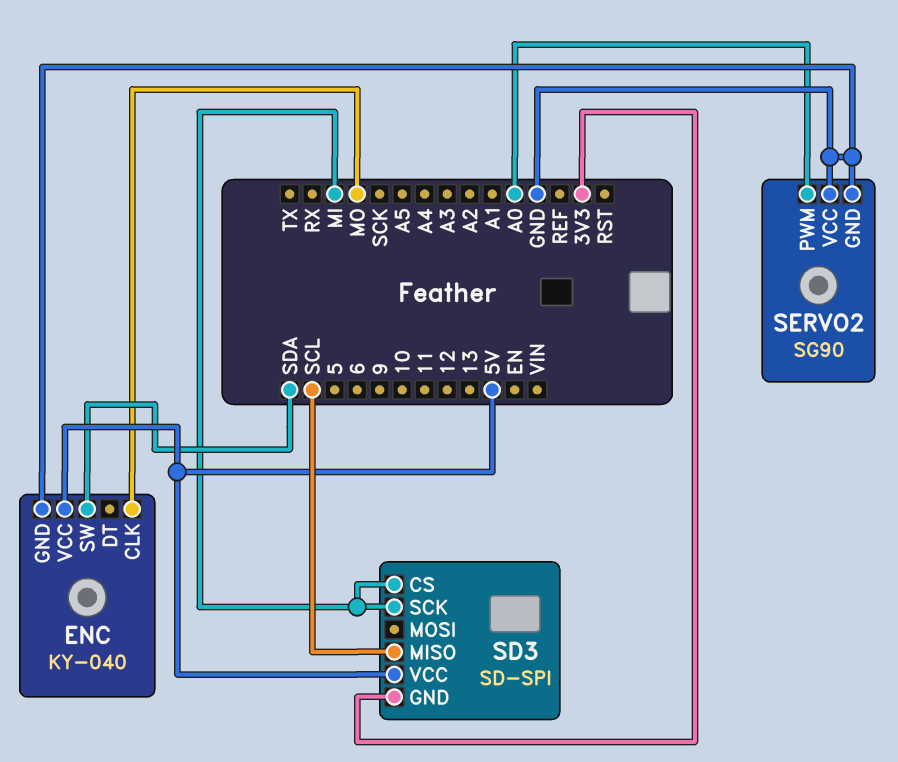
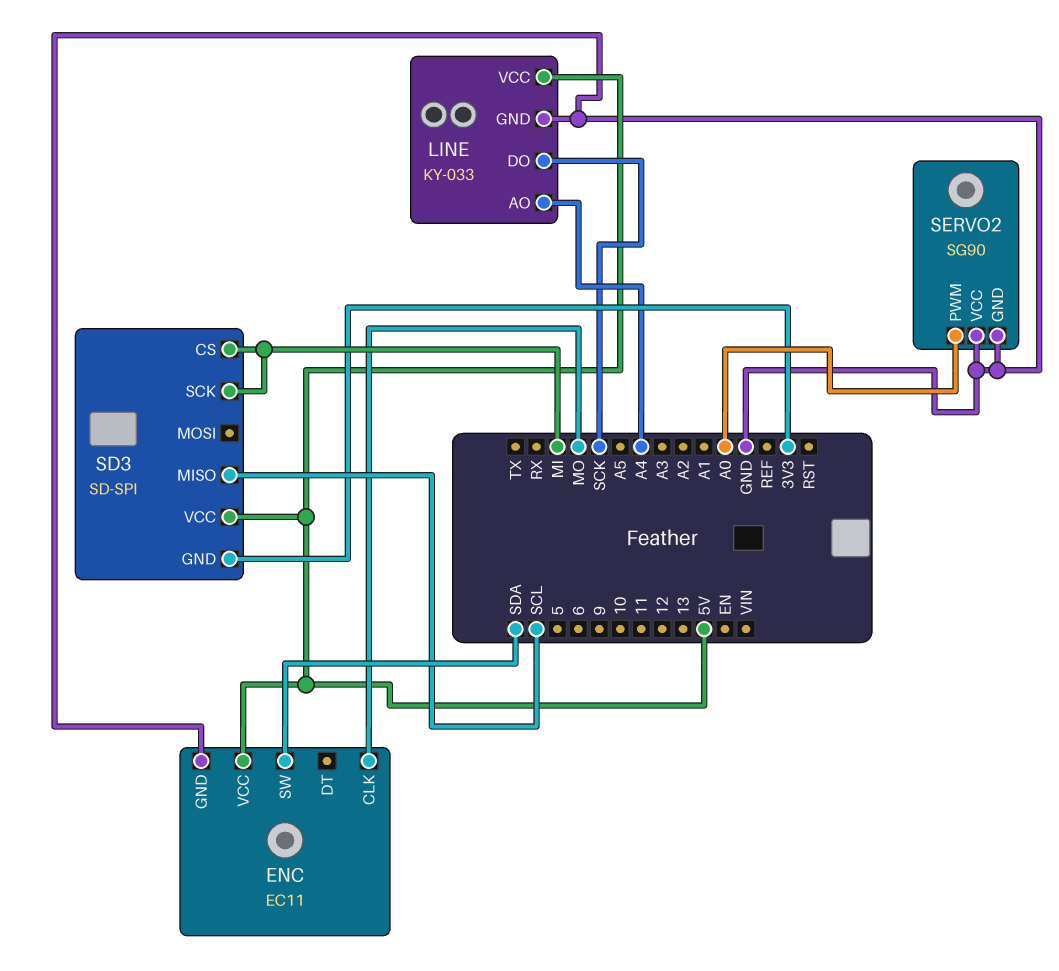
ENC: KY-040 -> EC11
LINE: none -> KY-033
LINE pin AO: none -> A4
LINE pin DO: none -> SCK
LINE pin GND: none -> GND
LINE pin VCC: none -> 5V

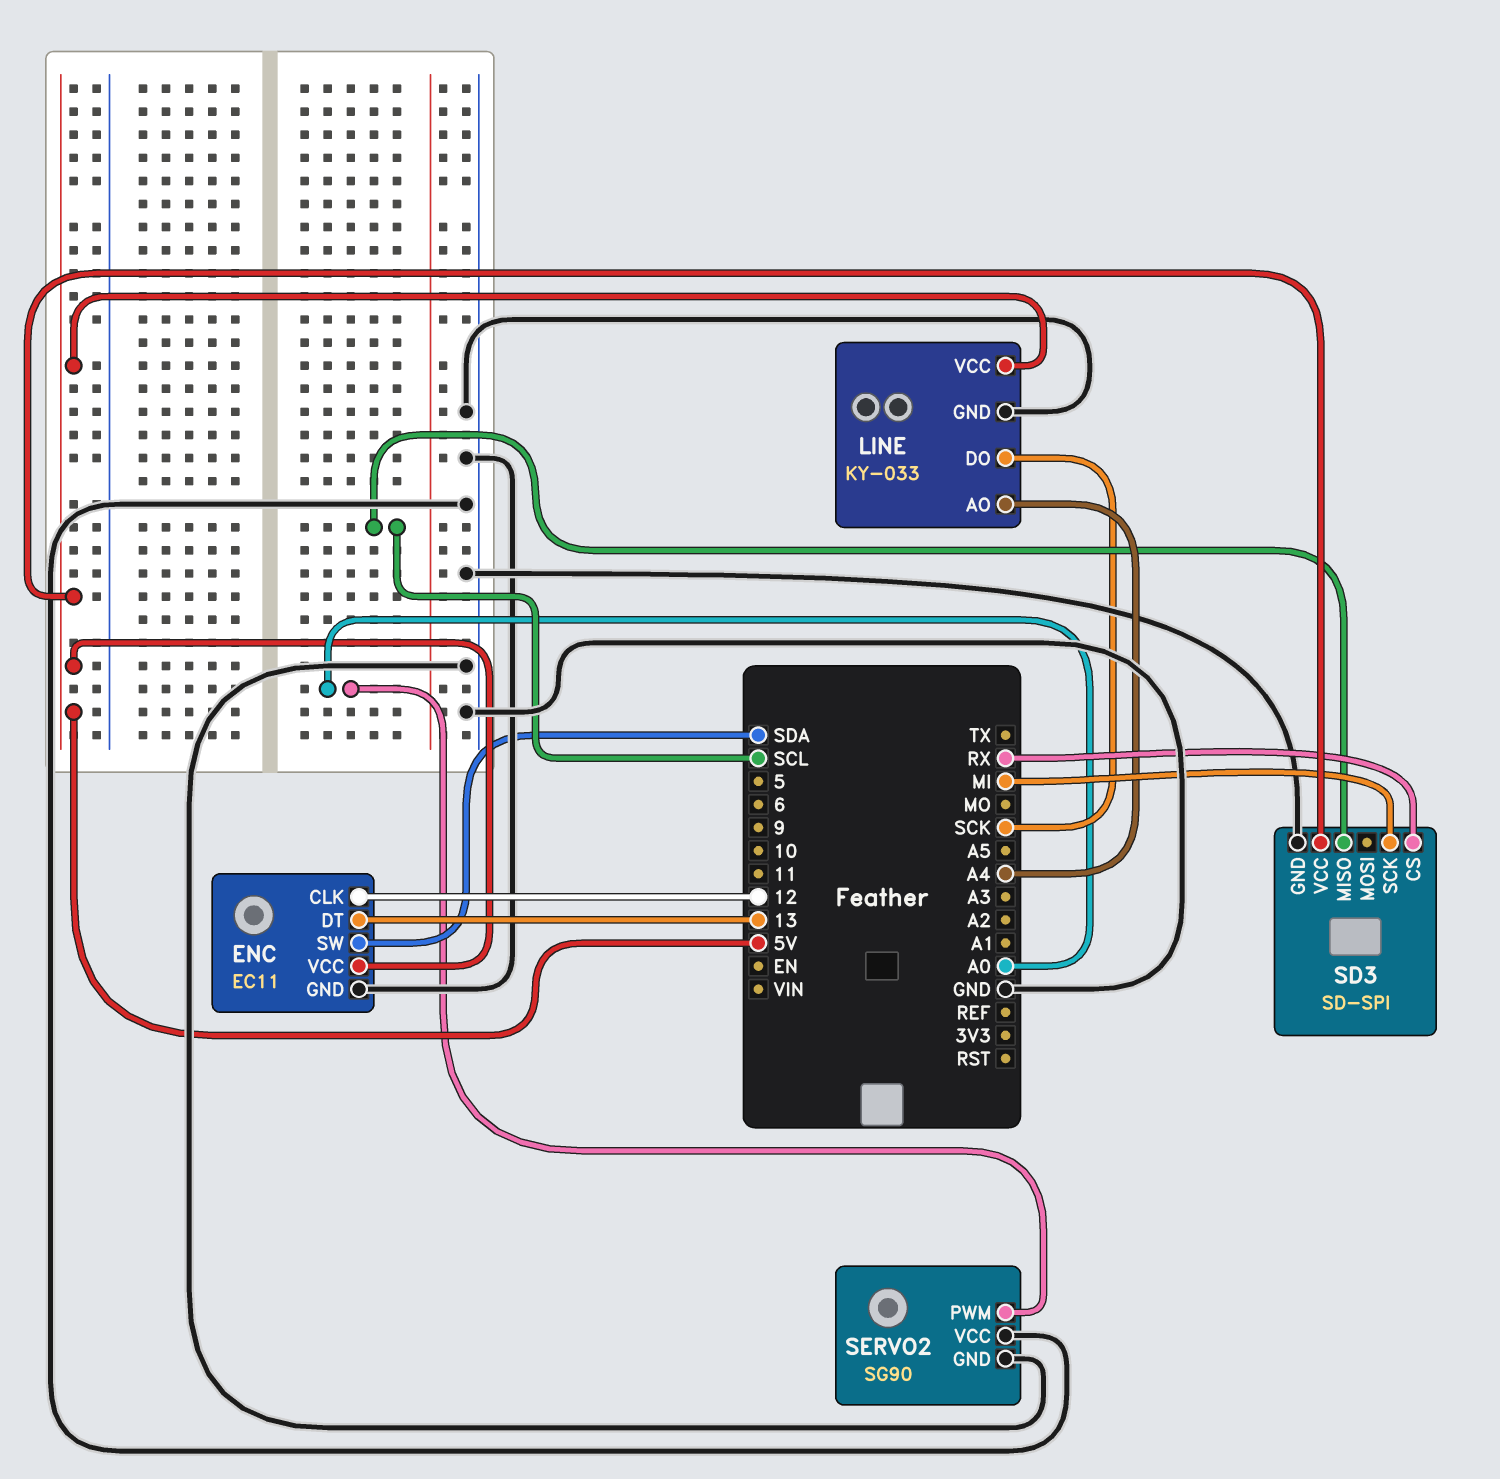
ENC pin CLK: MO -> 12
ENC pin DT: none -> 13
SD3 pin CS: MI -> RX
SD3 pin GND: 3V3 -> GND

